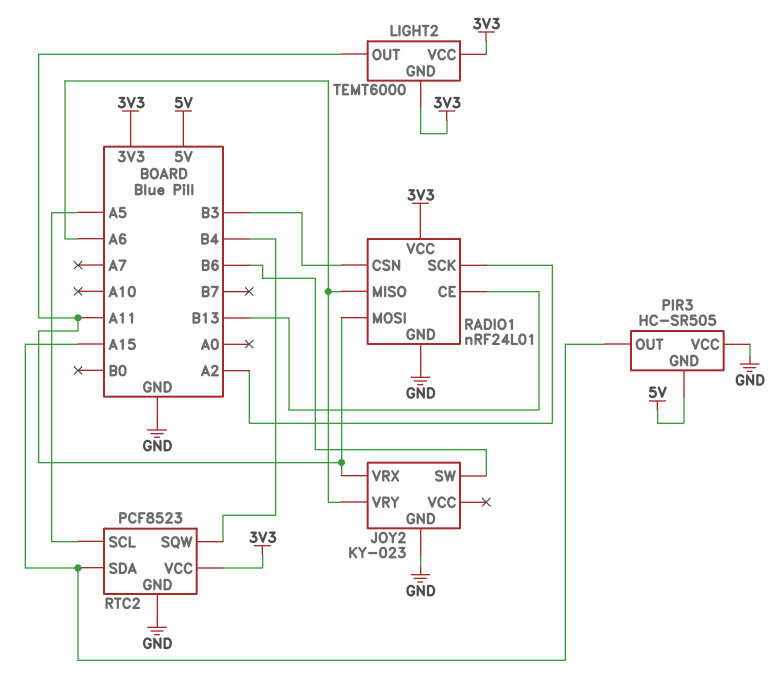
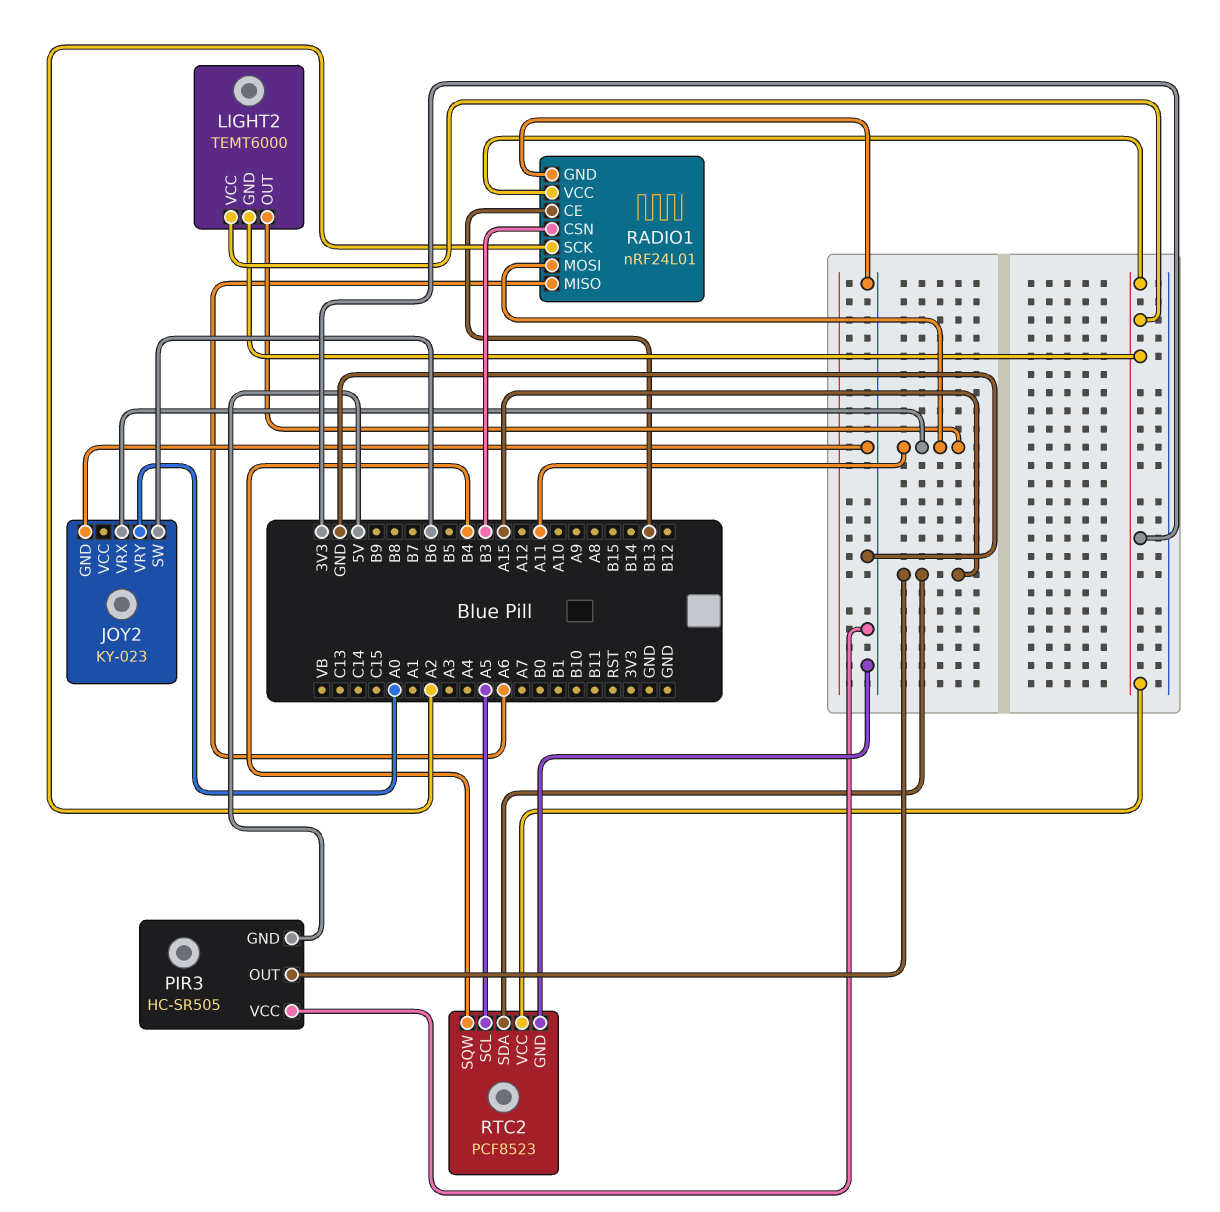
JOY2 pin VRY: A6 -> A0

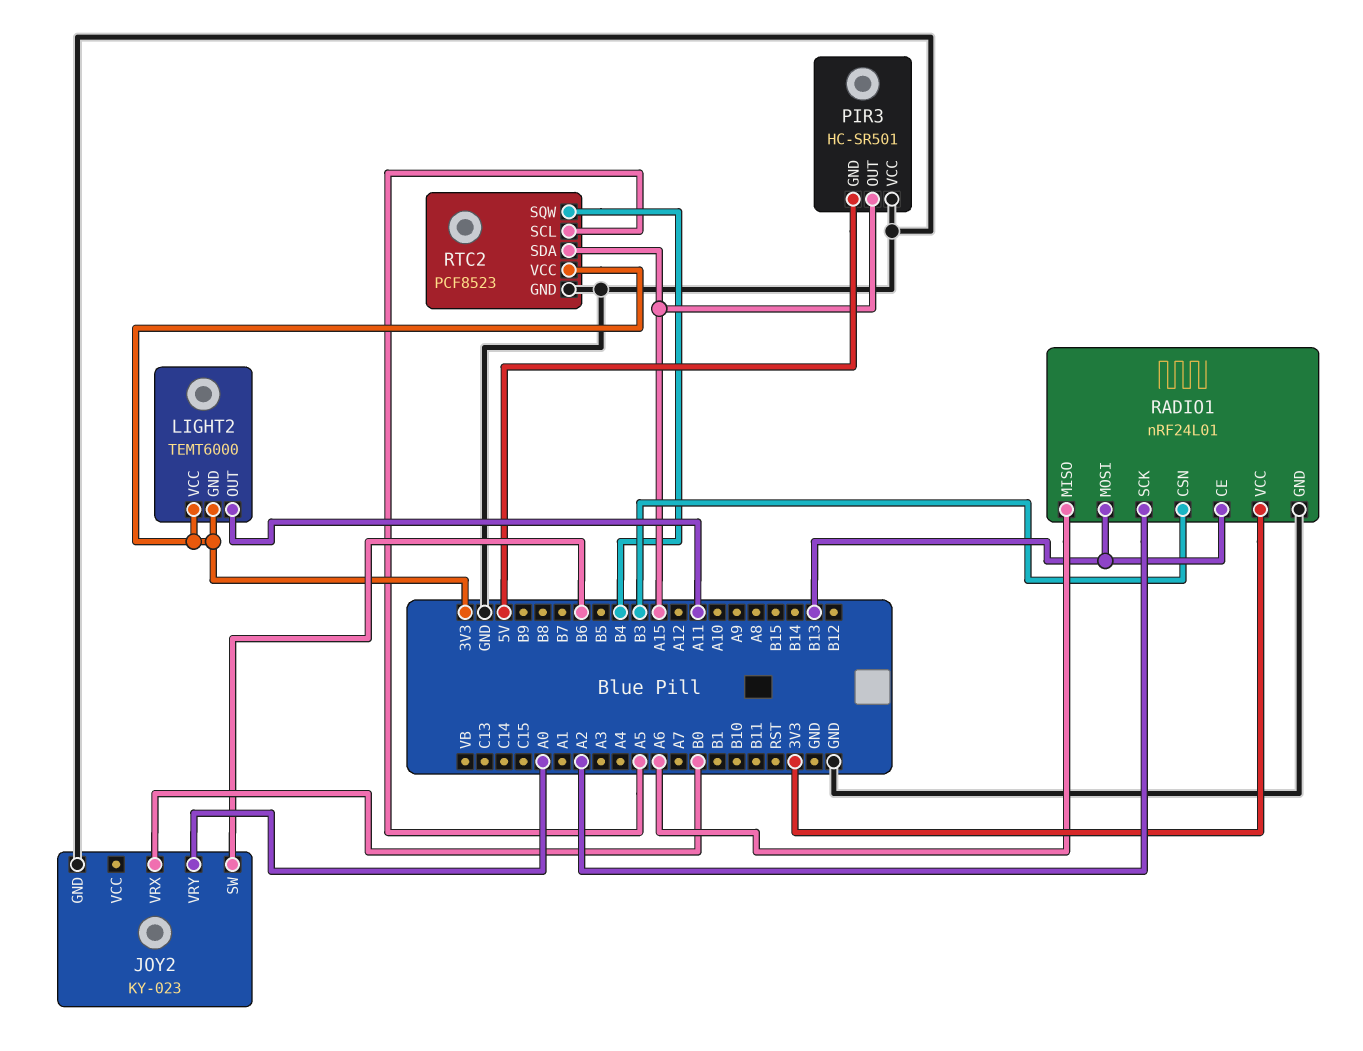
JOY2 pin VRX: A11 -> B0
PIR3: HC-SR505 -> HC-SR501
RADIO1 pin MOSI: A11 -> B13

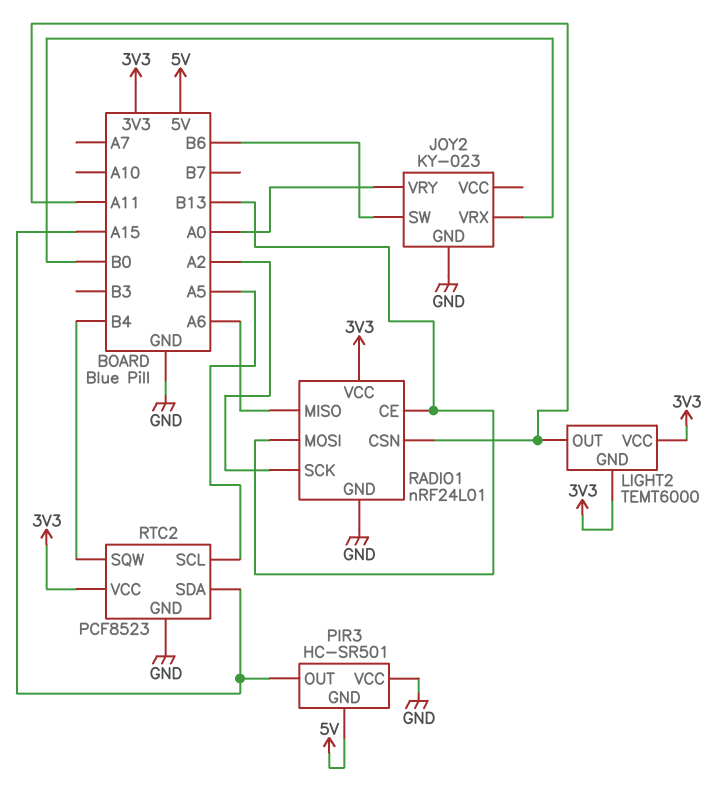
RADIO1 pin CSN: B3 -> A11

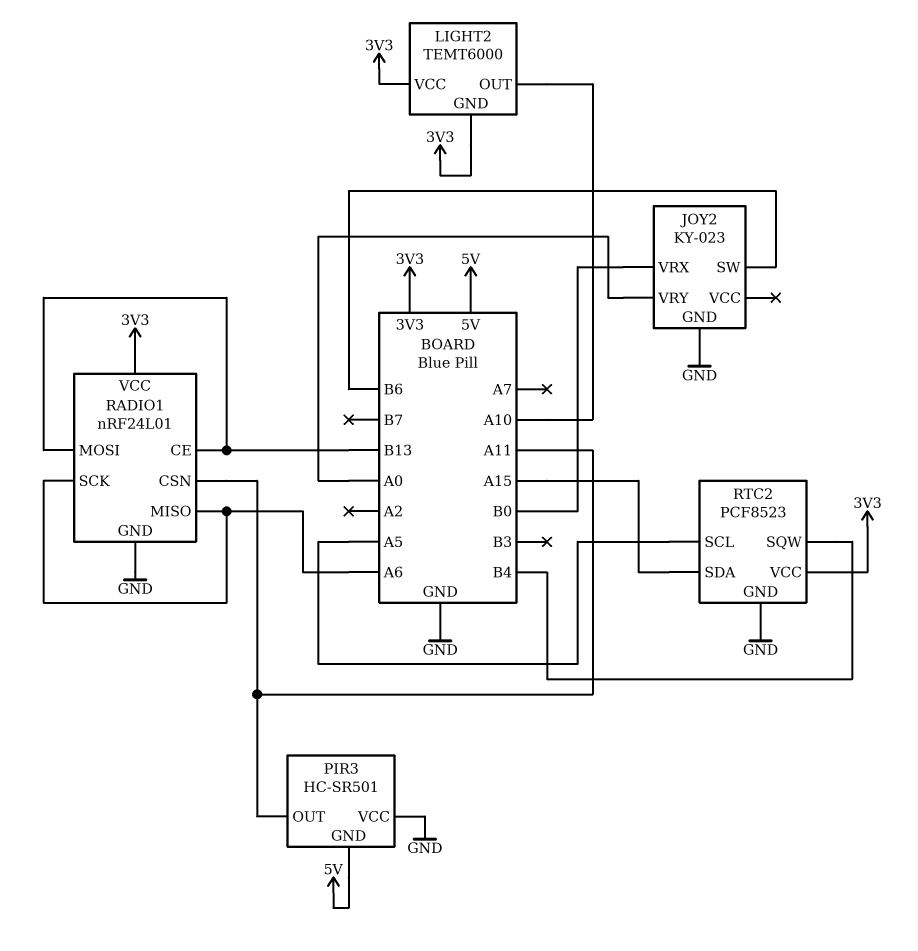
LIGHT2 pin OUT: A11 -> A10
PIR3 pin OUT: A15 -> A11
RADIO1 pin SCK: A2 -> A6

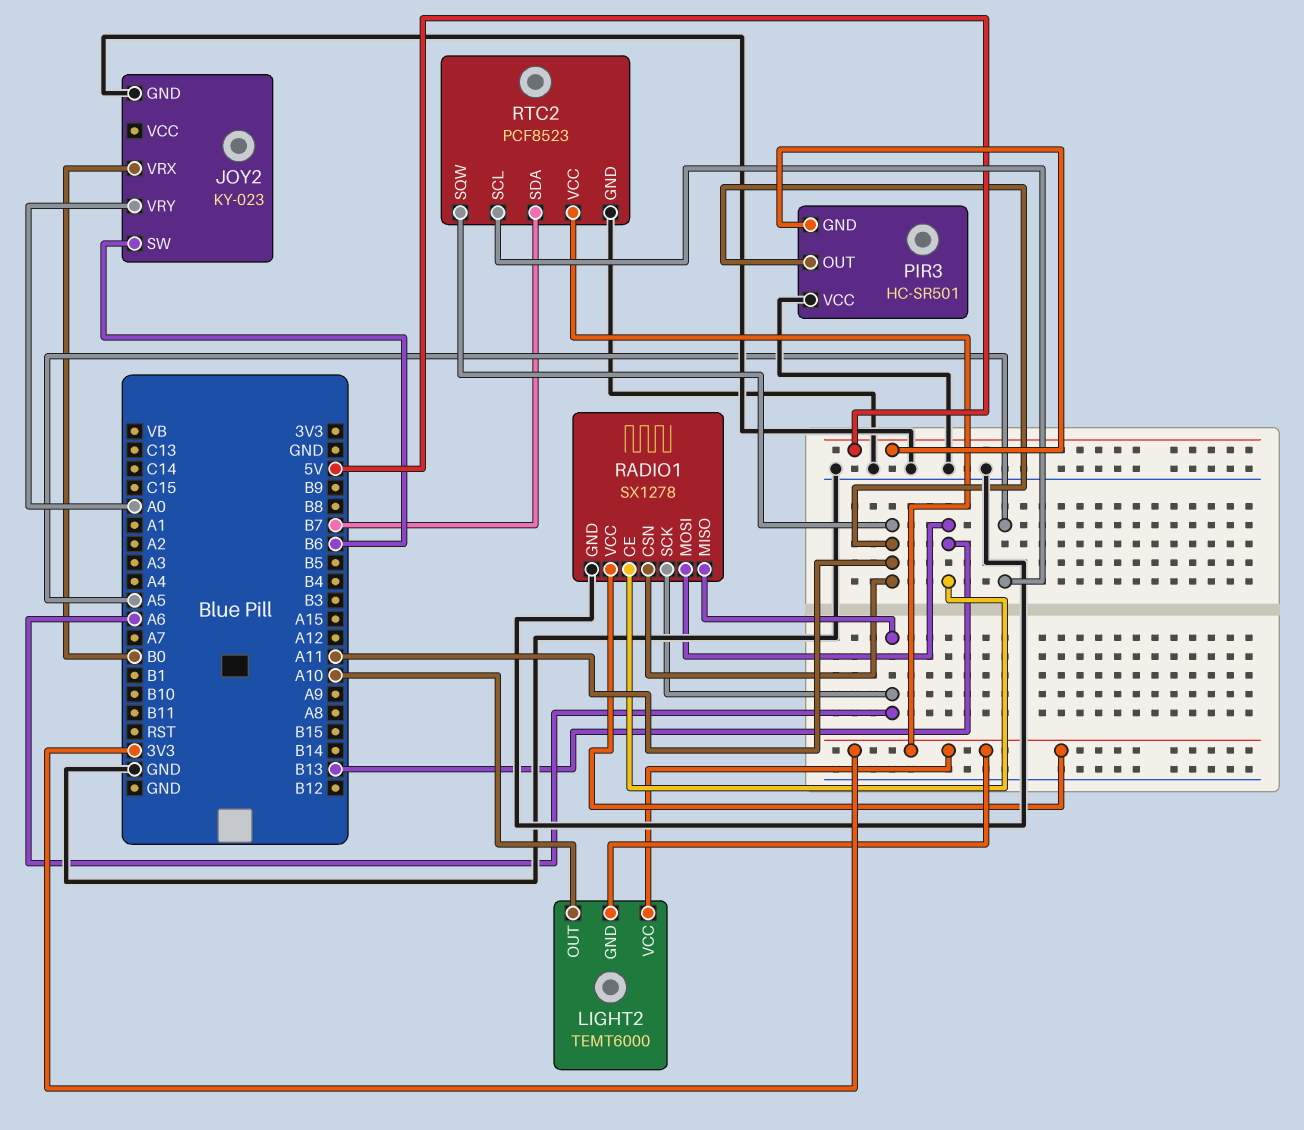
RADIO1: nRF24L01 -> SX1278
RTC2 pin SDA: A15 -> B7
RTC2 pin SQW: B4 -> A11

